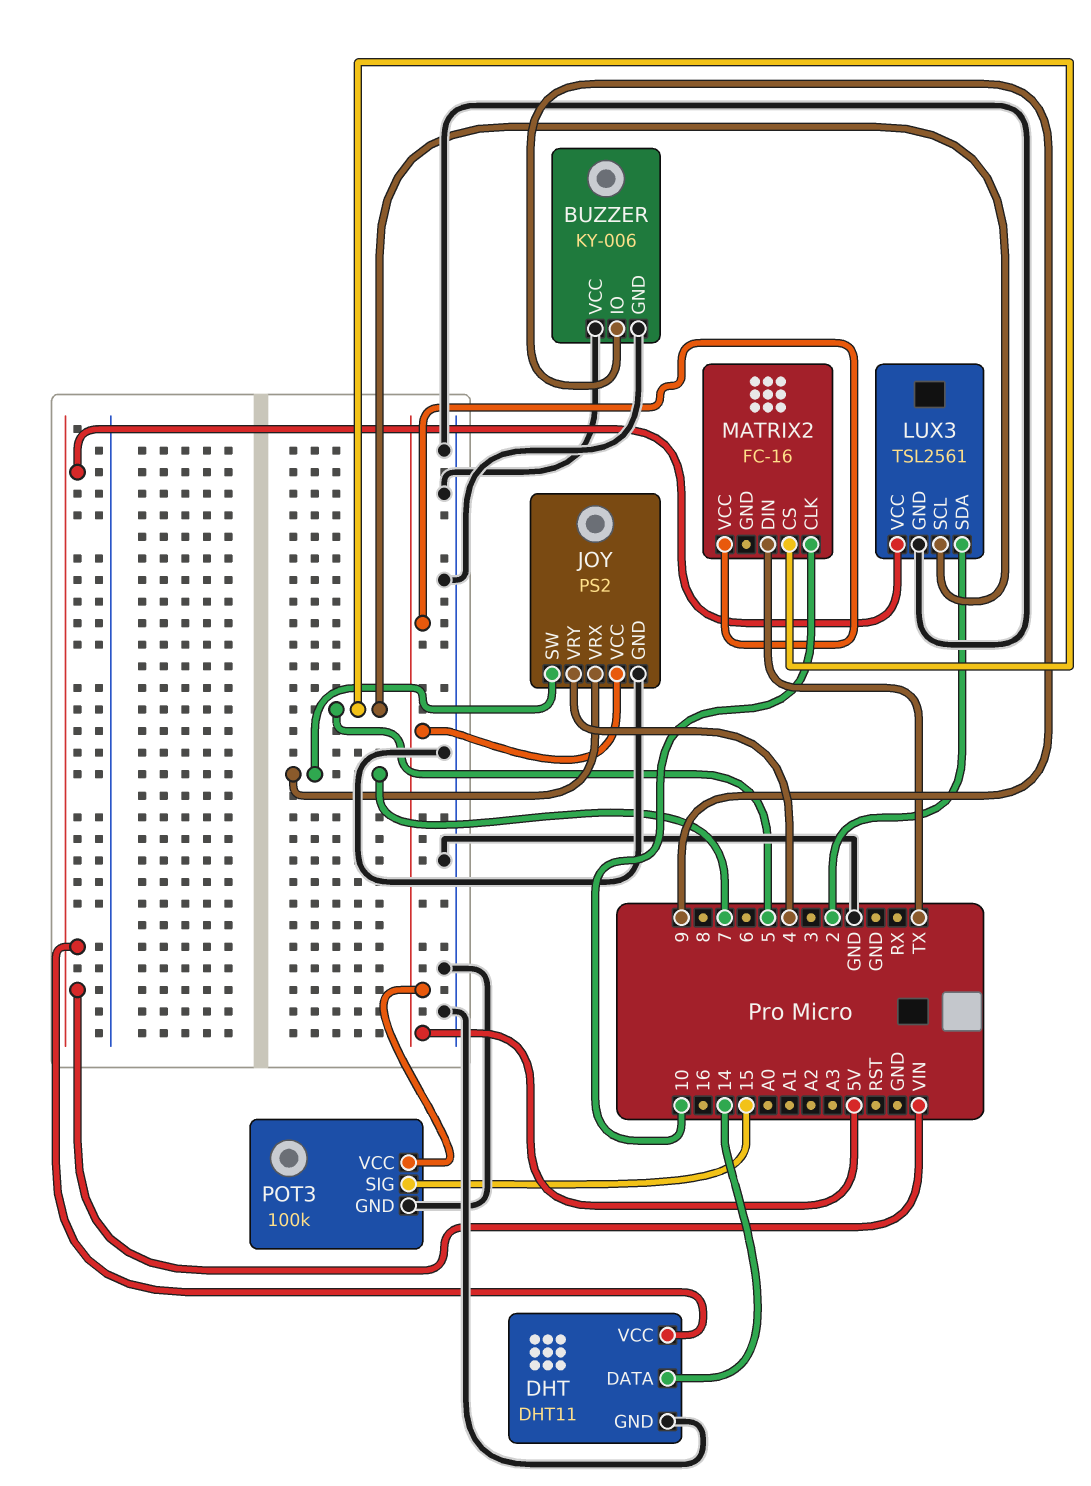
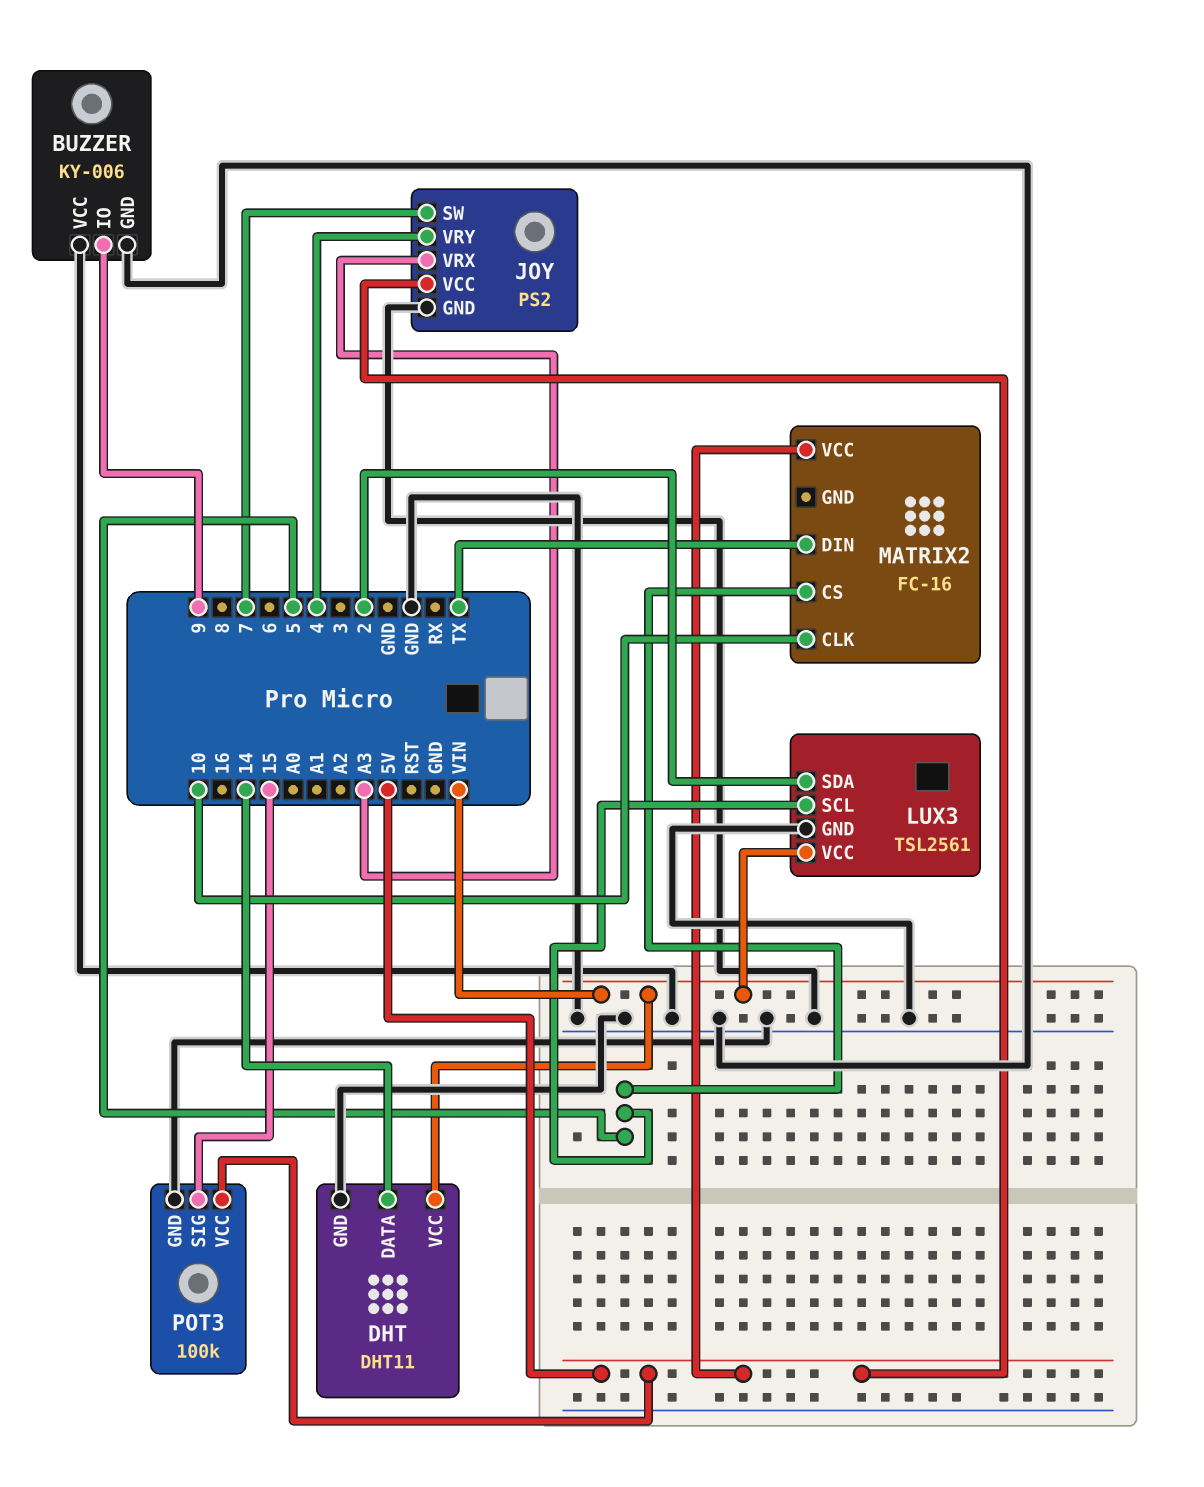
JOY pin VRX: 7 -> A3

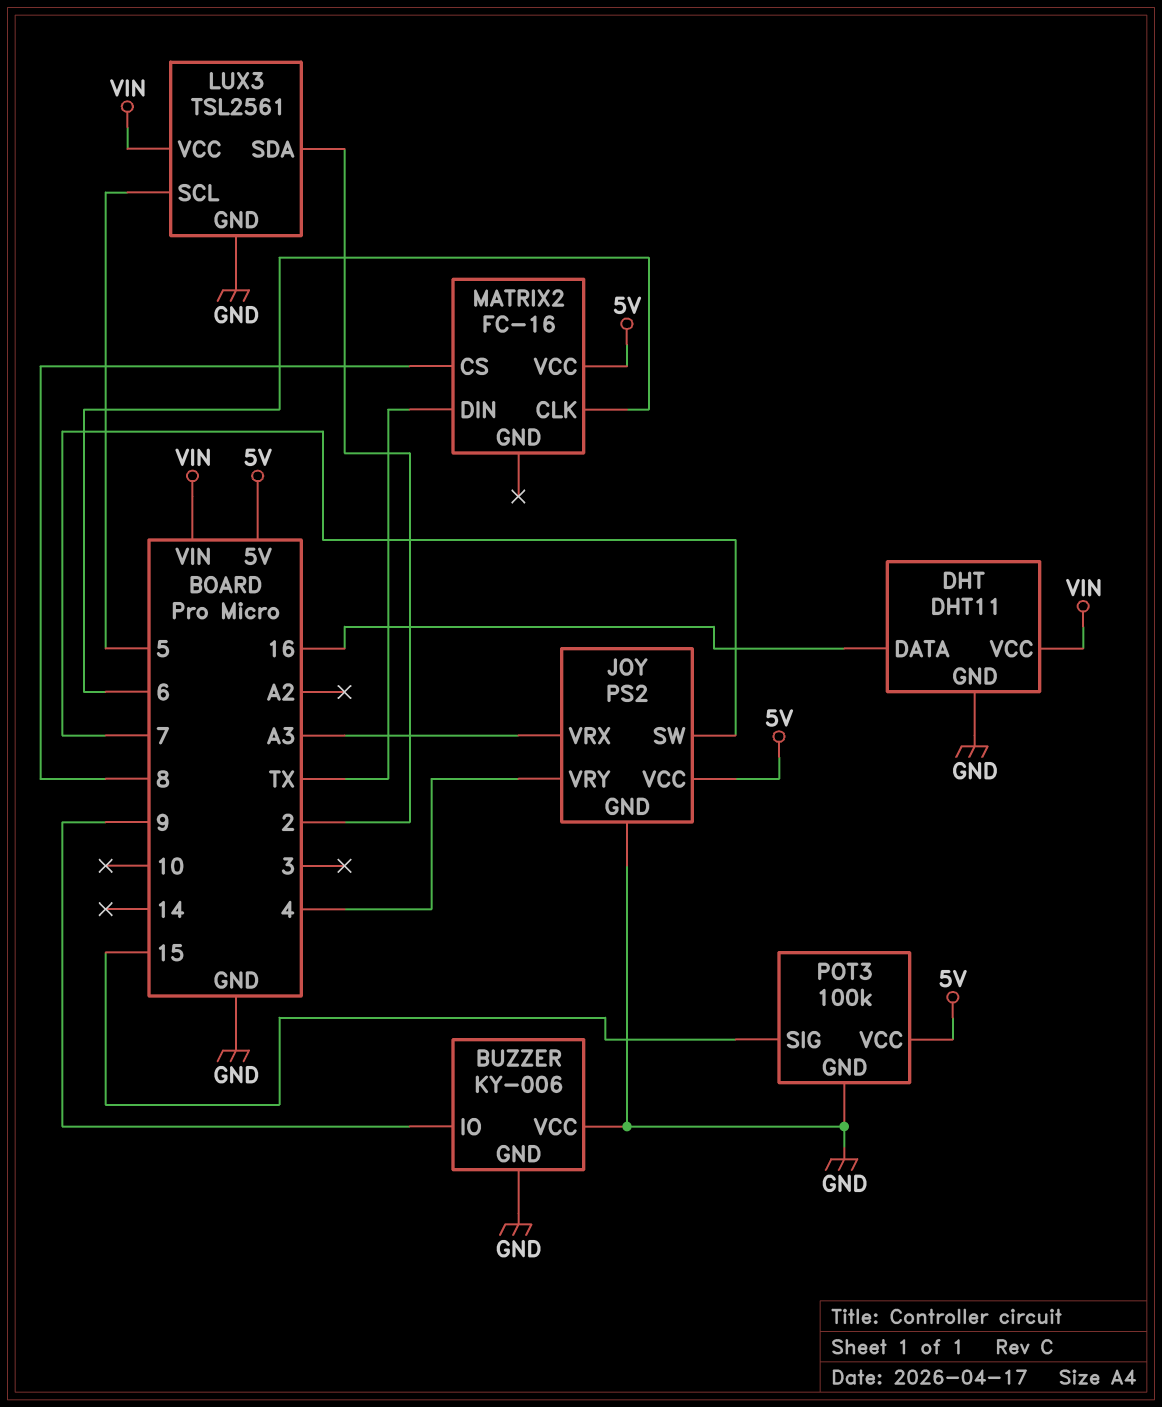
DHT pin DATA: 14 -> 16
MATRIX2 pin CLK: 10 -> 6
MATRIX2 pin CS: 5 -> 8

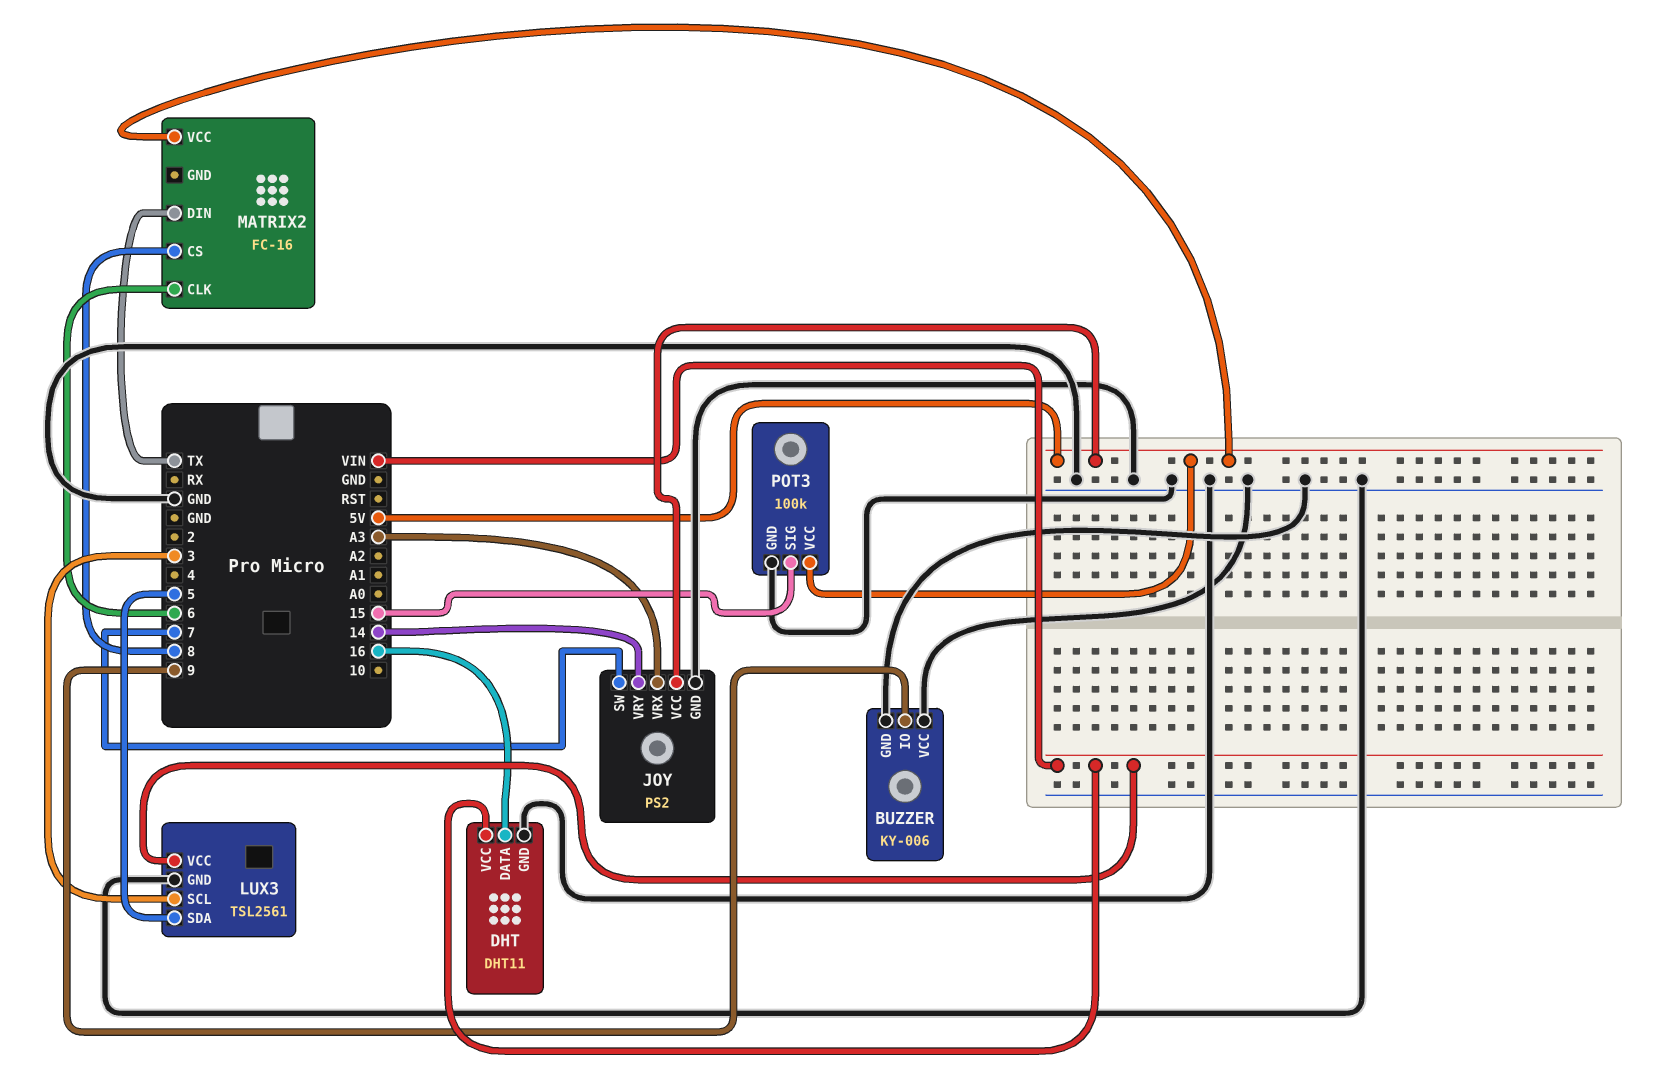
JOY pin VRY: 4 -> 14
LUX3 pin SCL: 5 -> 3
LUX3 pin SDA: 2 -> 5

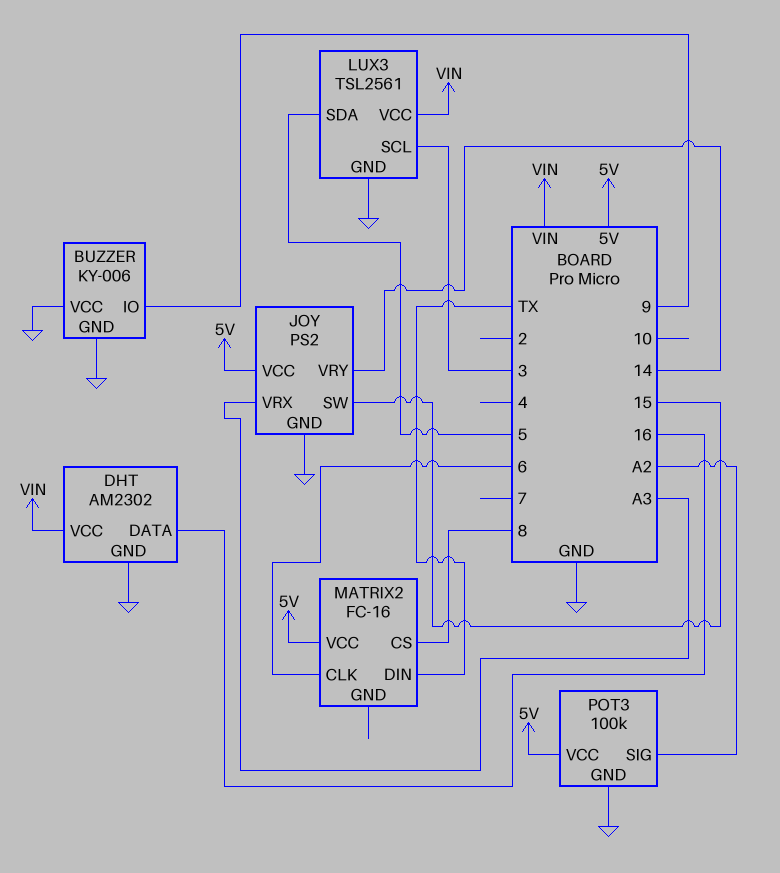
DHT: DHT11 -> AM2302
JOY pin SW: 7 -> 15
POT3 pin SIG: 15 -> A2

